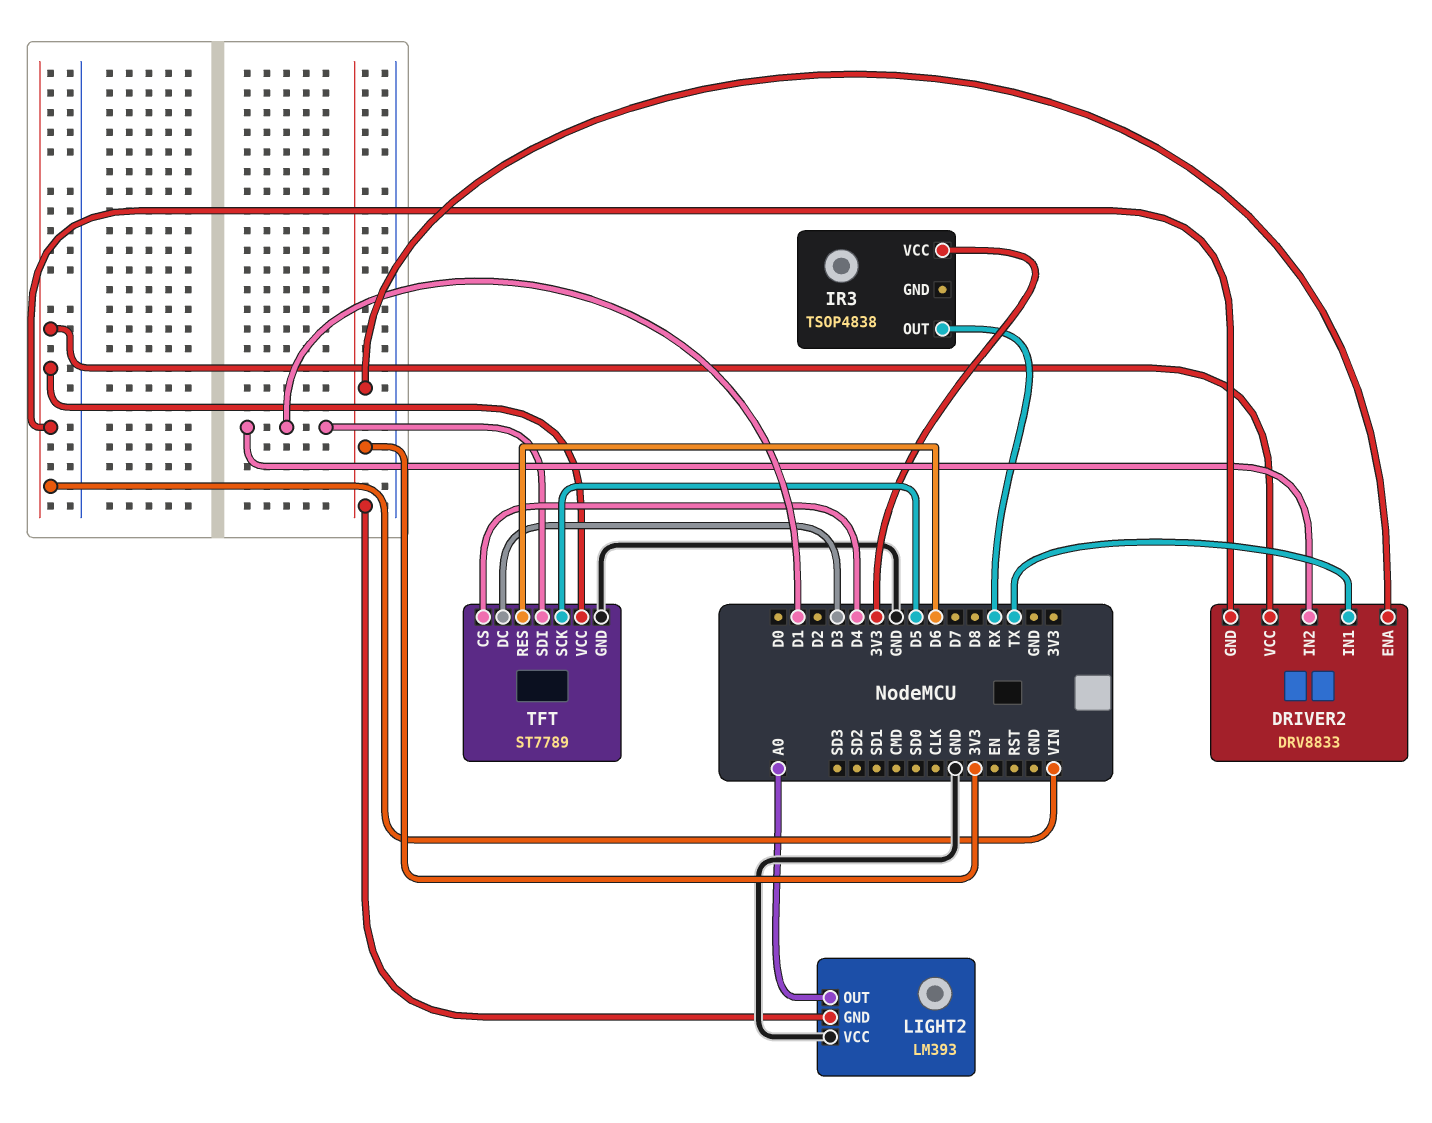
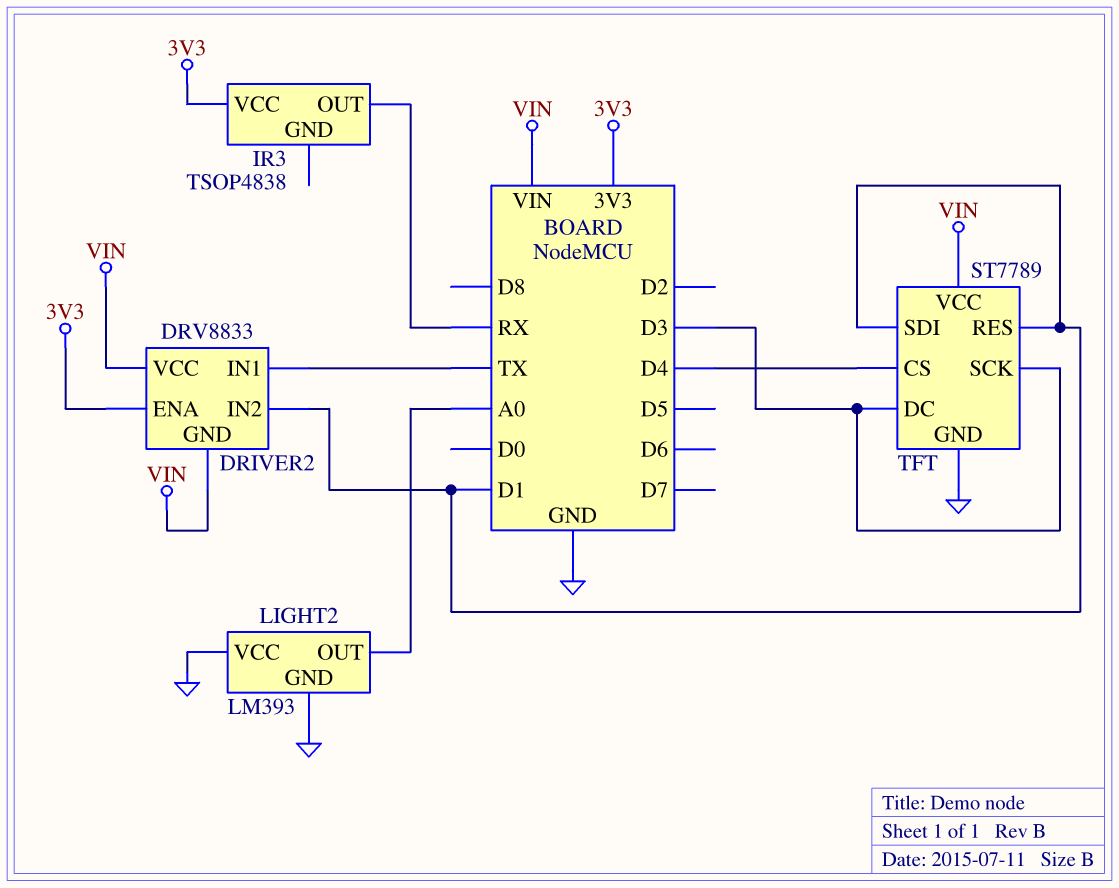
LIGHT2 pin GND: 3V3 -> GND
TFT pin RES: D6 -> D1
TFT pin SCK: D5 -> D3

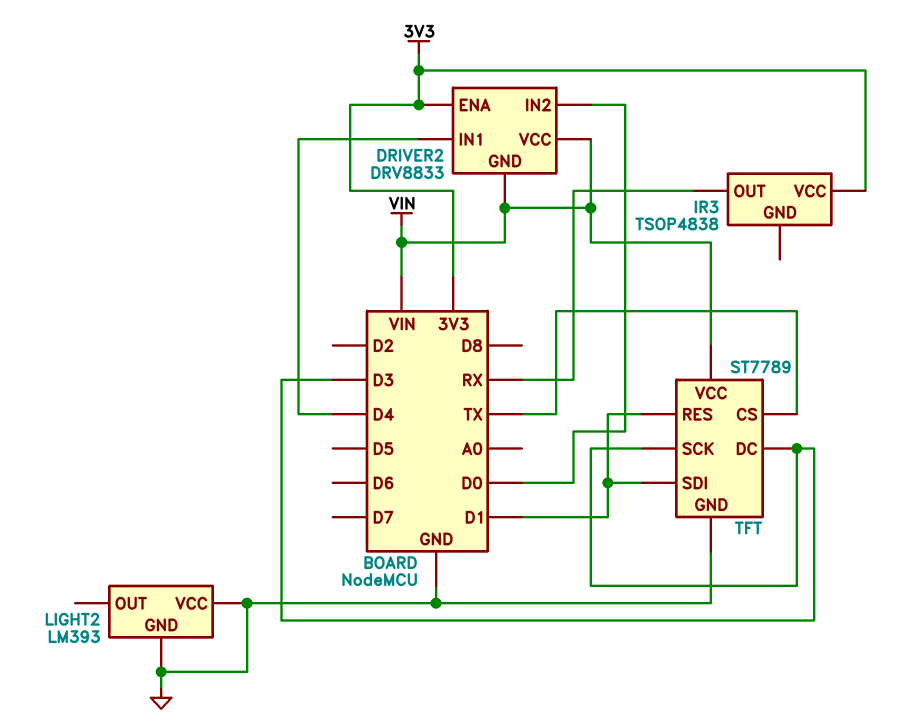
DRIVER2 pin IN1: TX -> D4
DRIVER2 pin IN2: D1 -> D0
LIGHT2 pin OUT: A0 -> none
TFT pin CS: D4 -> TX

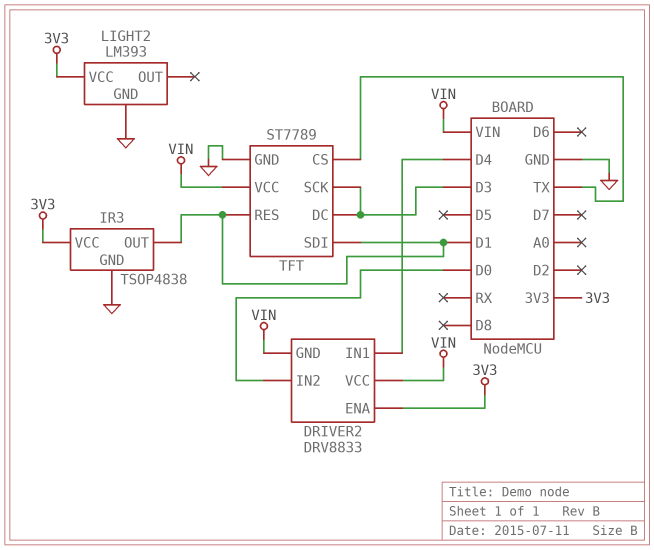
IR3 pin GND: none -> GND
IR3 pin OUT: RX -> D1
LIGHT2 pin VCC: GND -> 3V3

